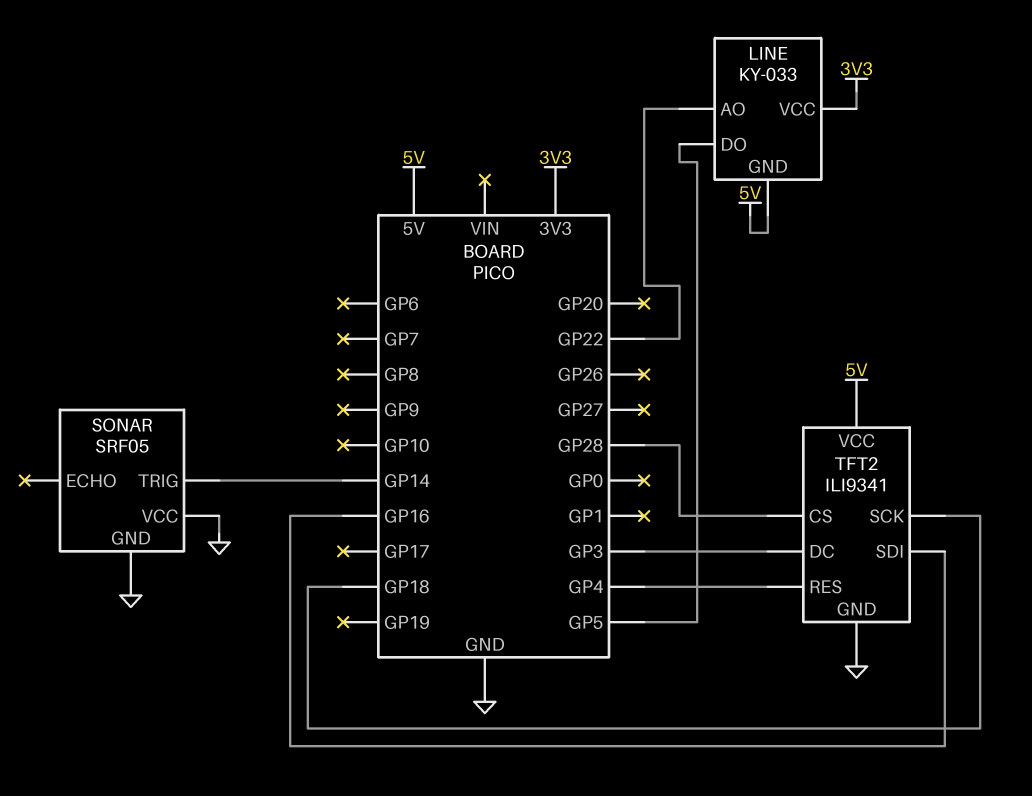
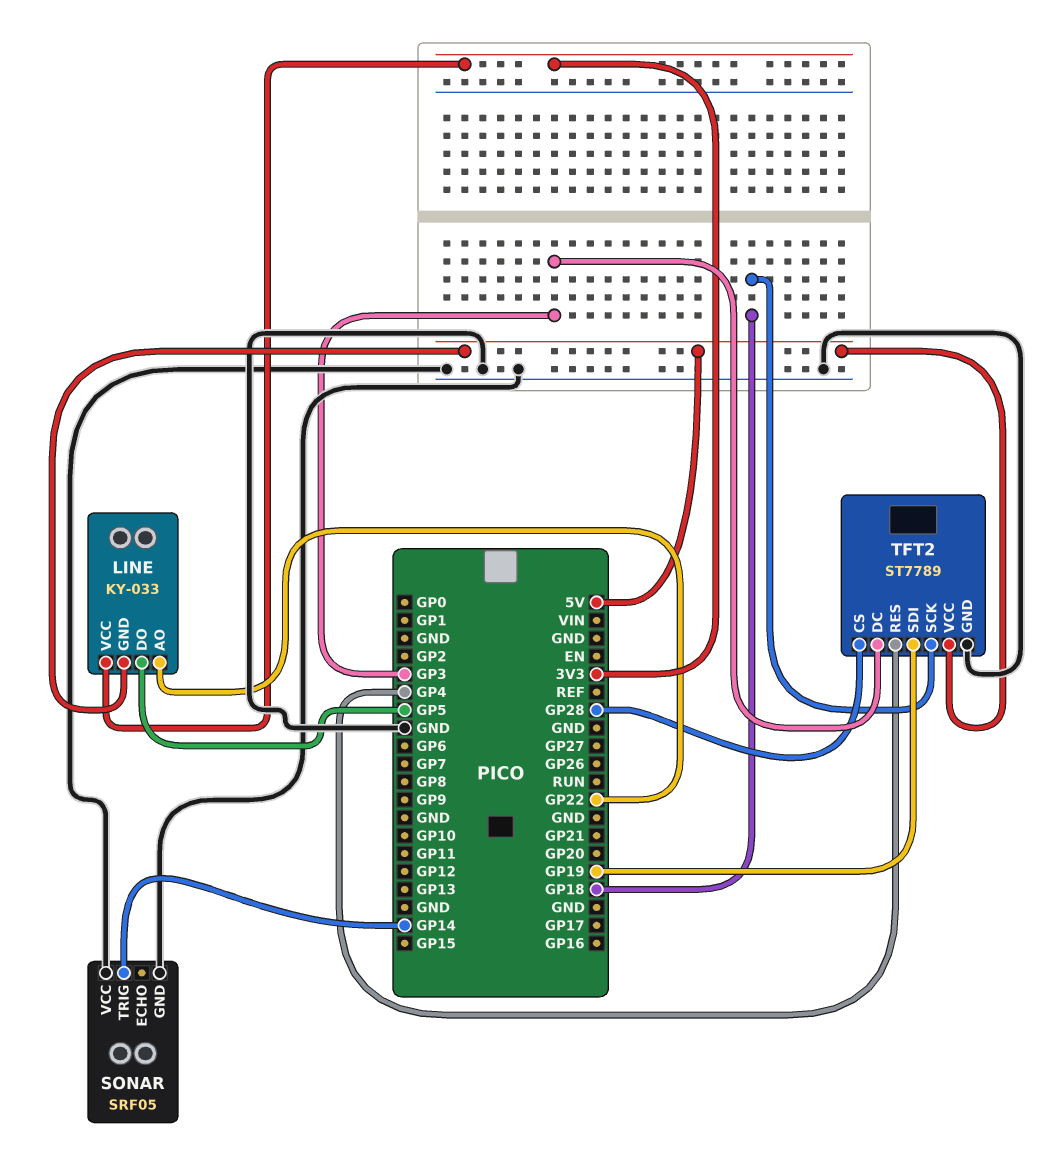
TFT2: ILI9341 -> ST7789
TFT2 pin SDI: GP16 -> GP19

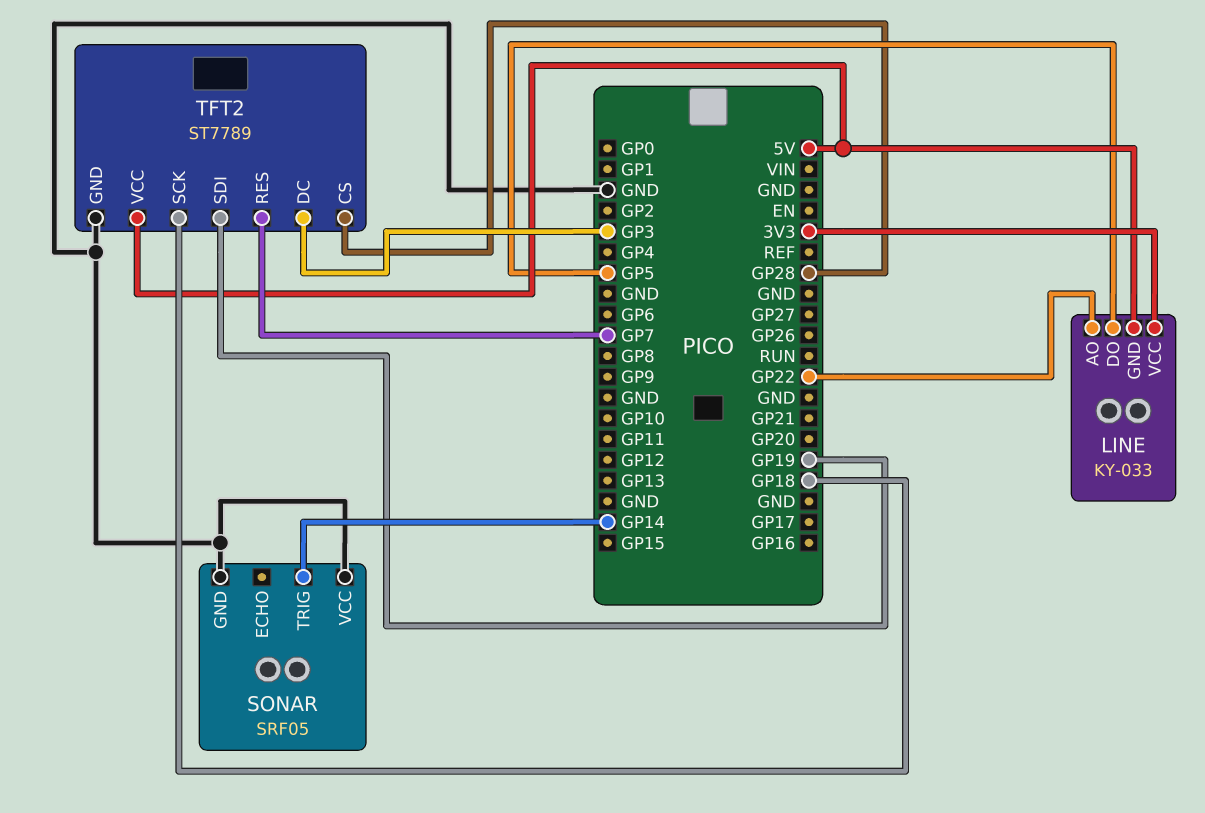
TFT2 pin RES: GP4 -> GP7

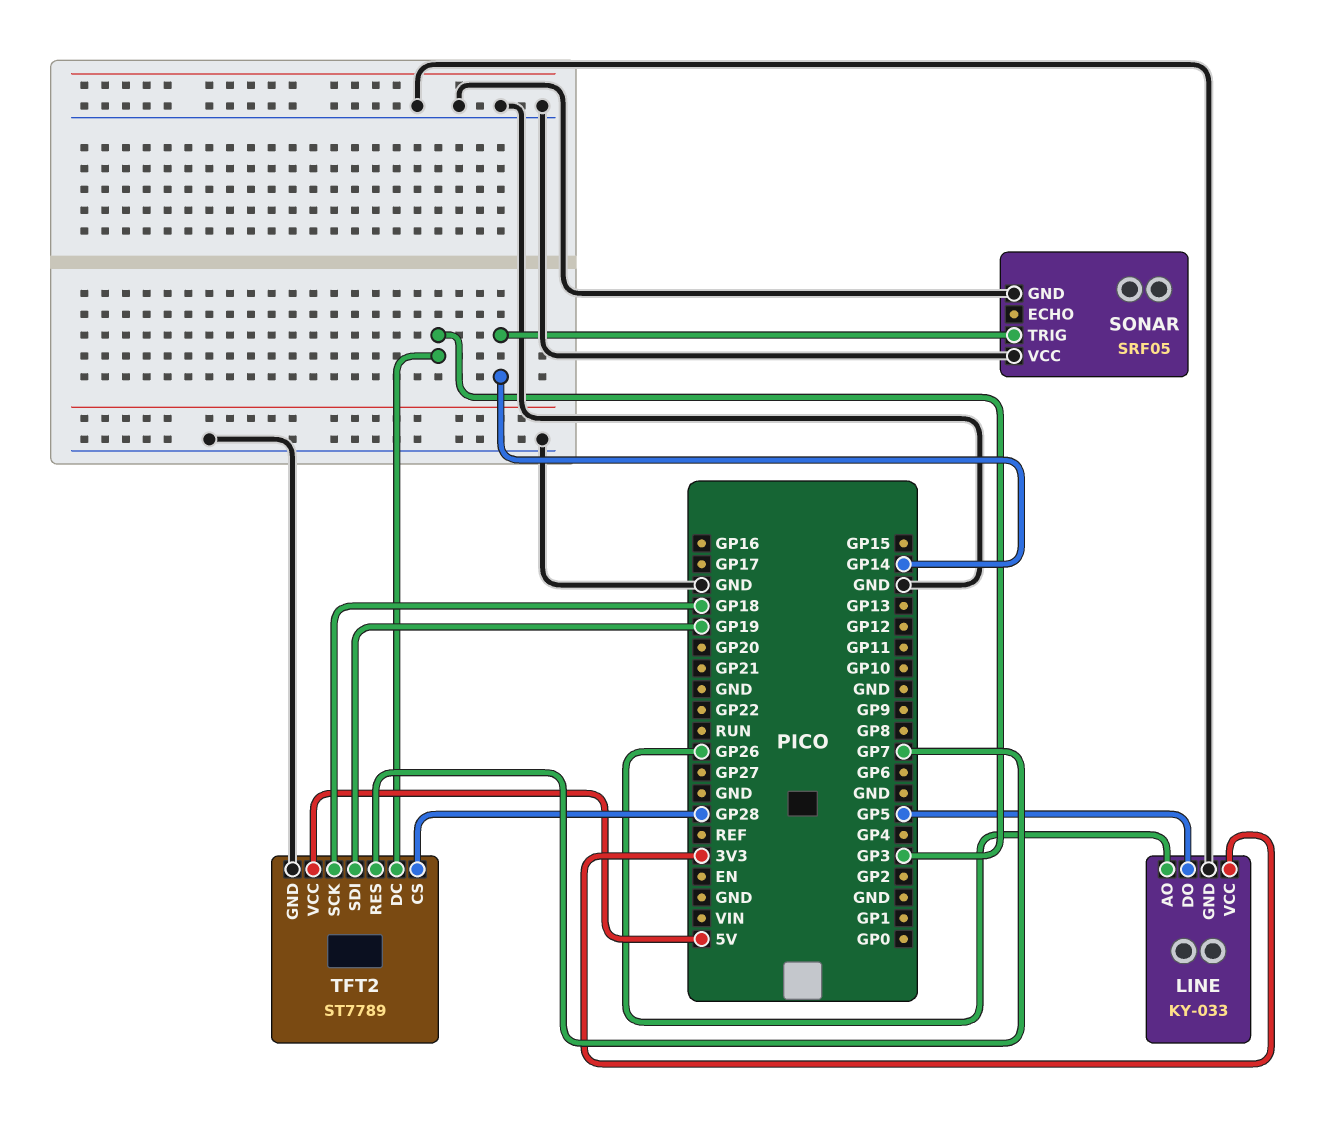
LINE pin AO: GP22 -> GP26
LINE pin GND: 5V -> GND

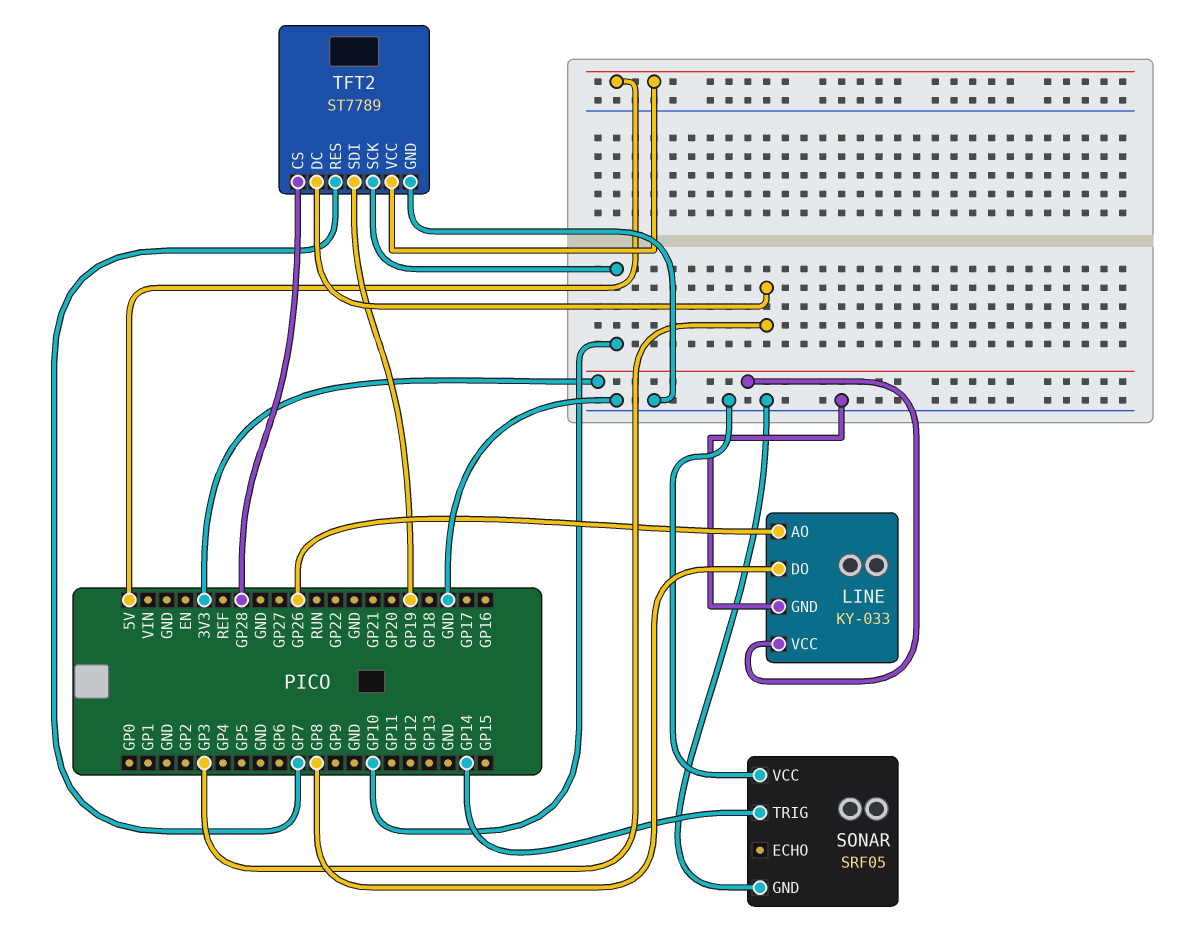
LINE pin DO: GP5 -> GP8
TFT2 pin SCK: GP18 -> GP10

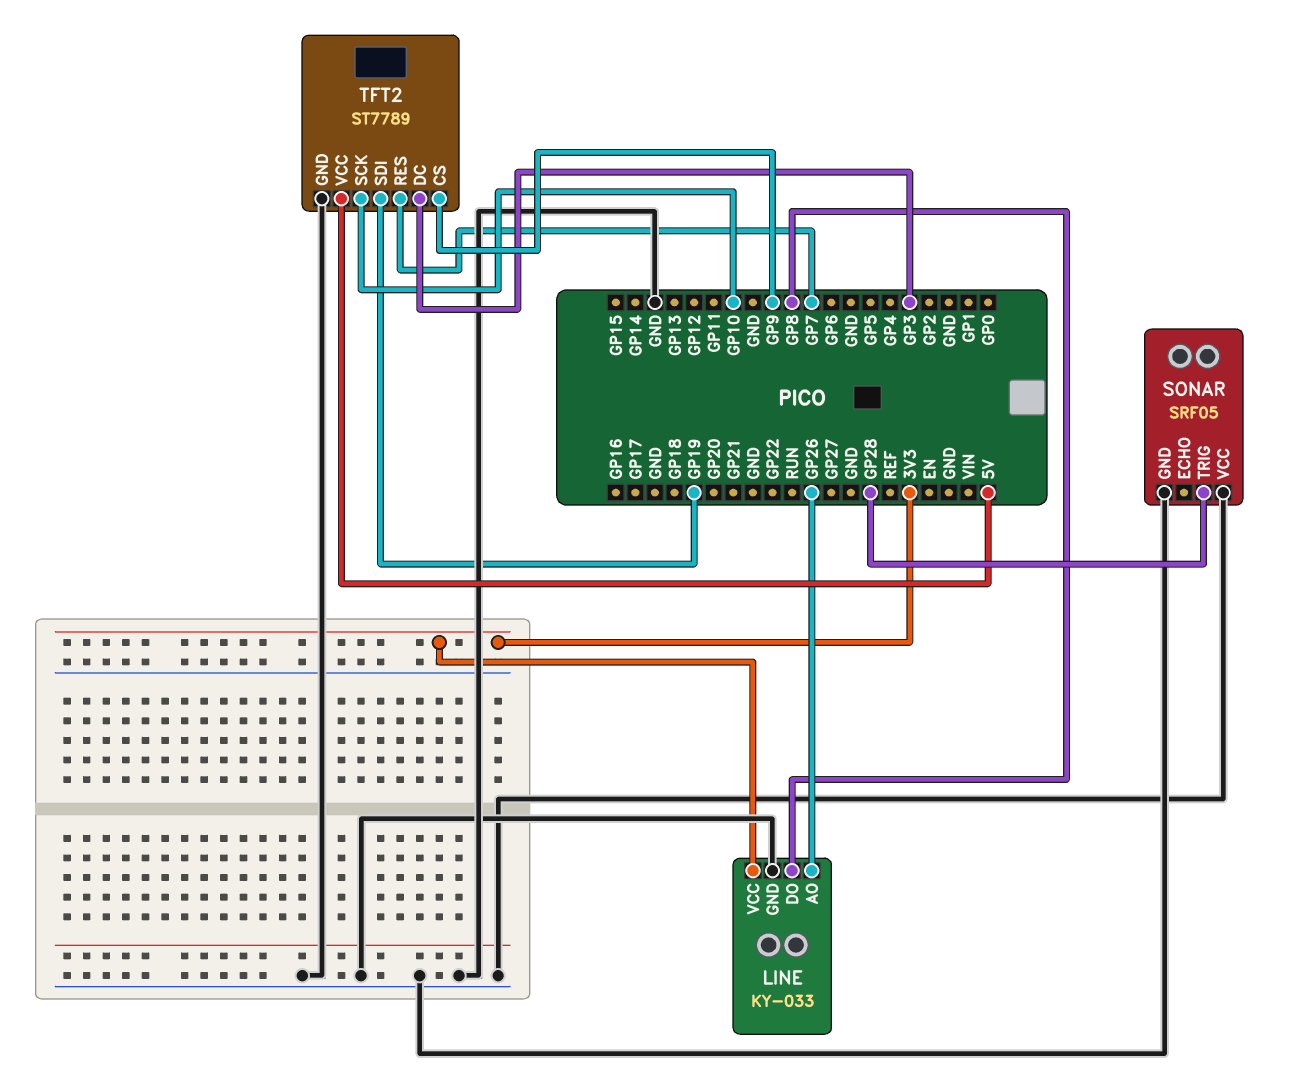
SONAR pin TRIG: GP14 -> GP28
TFT2 pin CS: GP28 -> GP9

